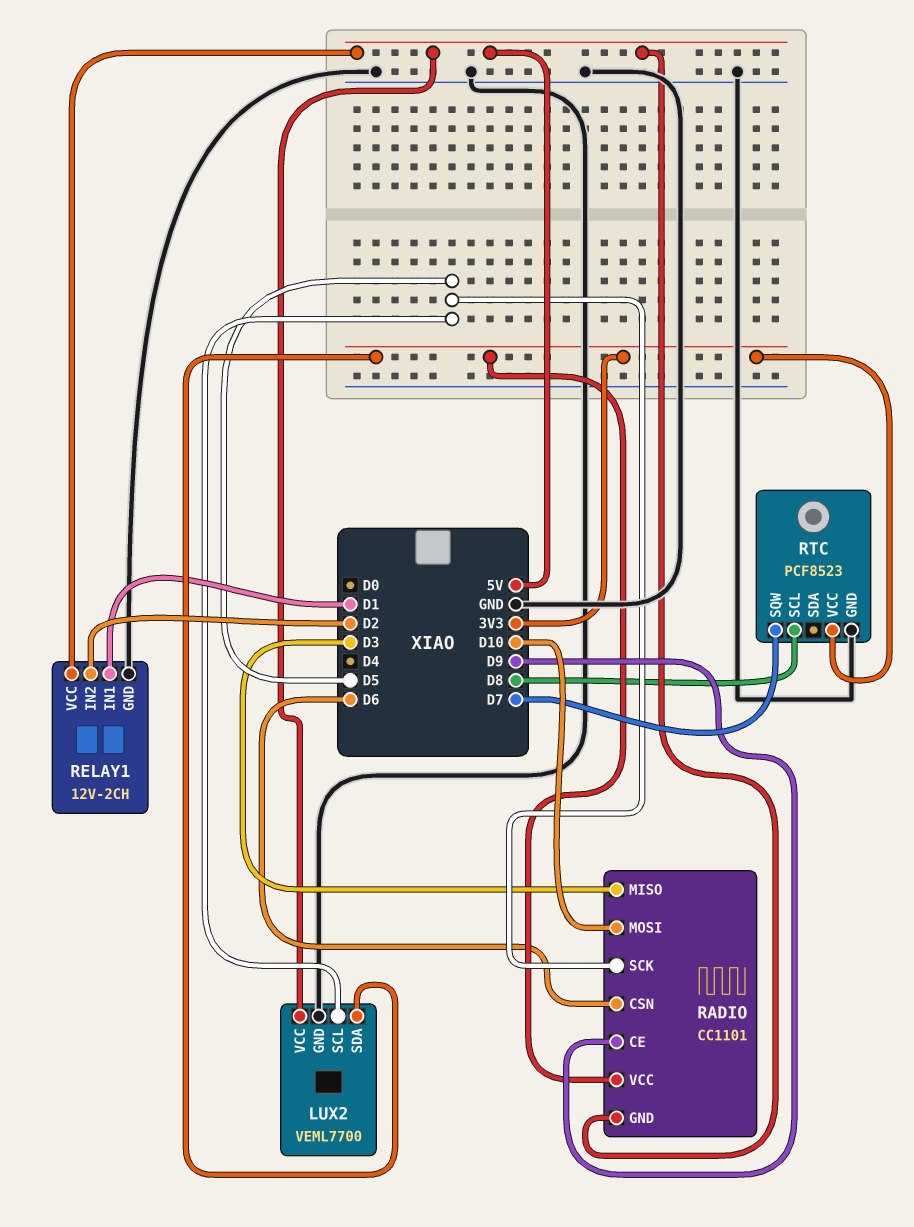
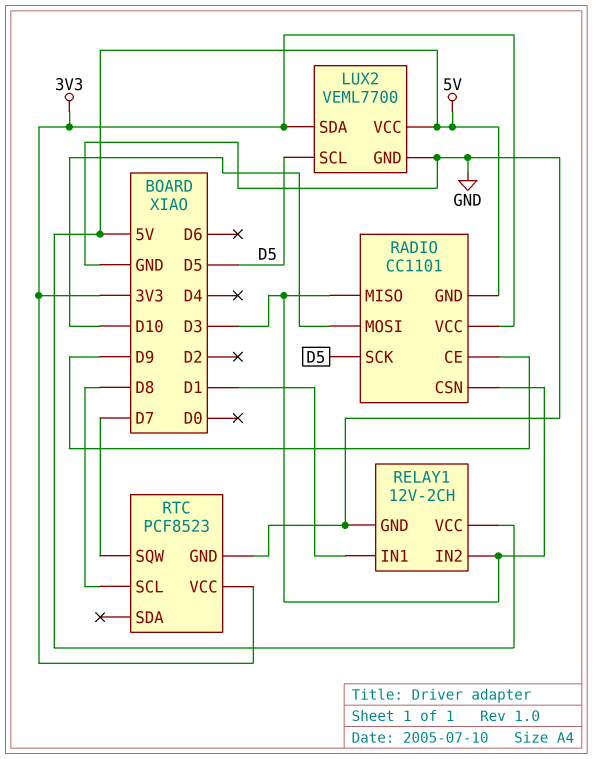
RADIO pin CSN: D6 -> D3
RELAY1 pin IN2: D2 -> D3

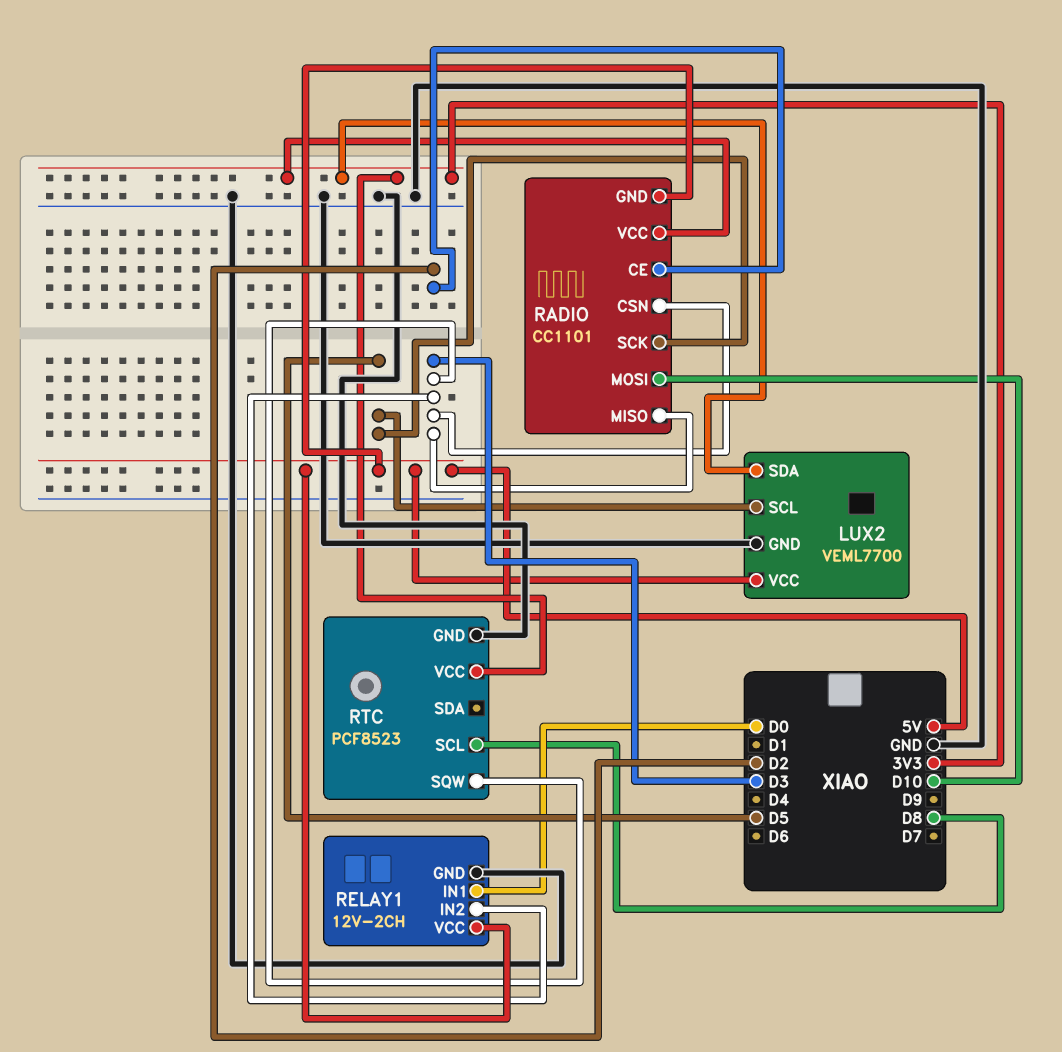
RADIO pin CE: D9 -> D2
RELAY1 pin IN1: D1 -> D0
RTC pin SQW: D7 -> D3

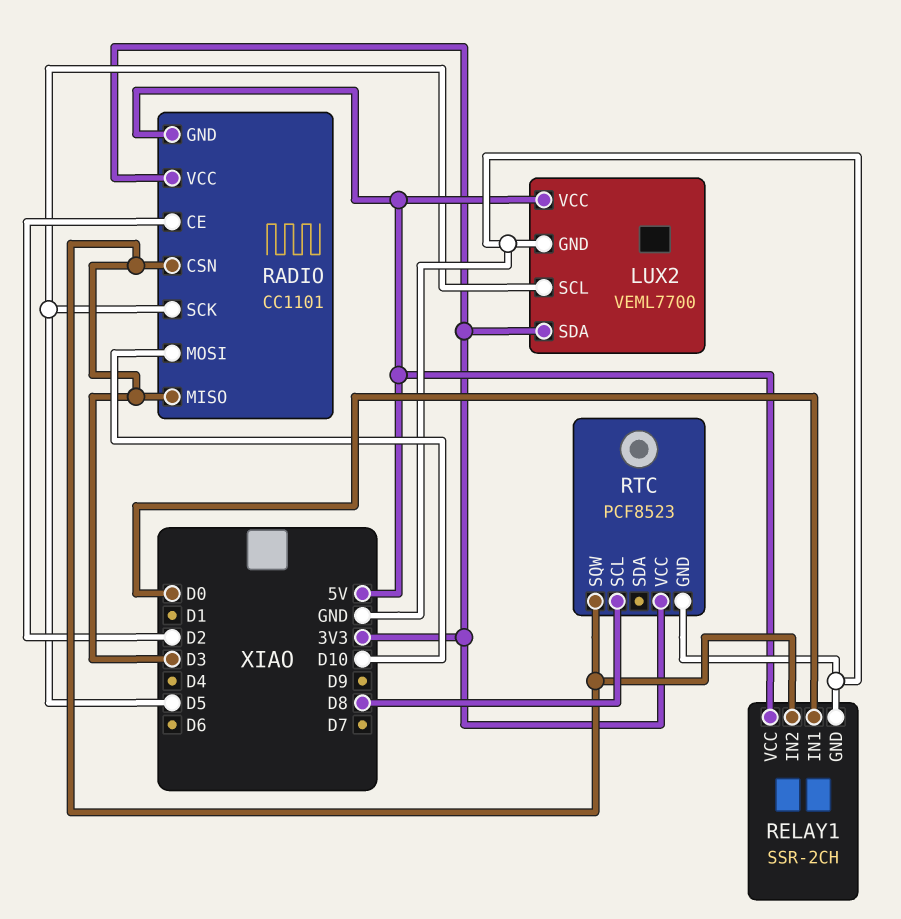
RELAY1: 12V-2CH -> SSR-2CH

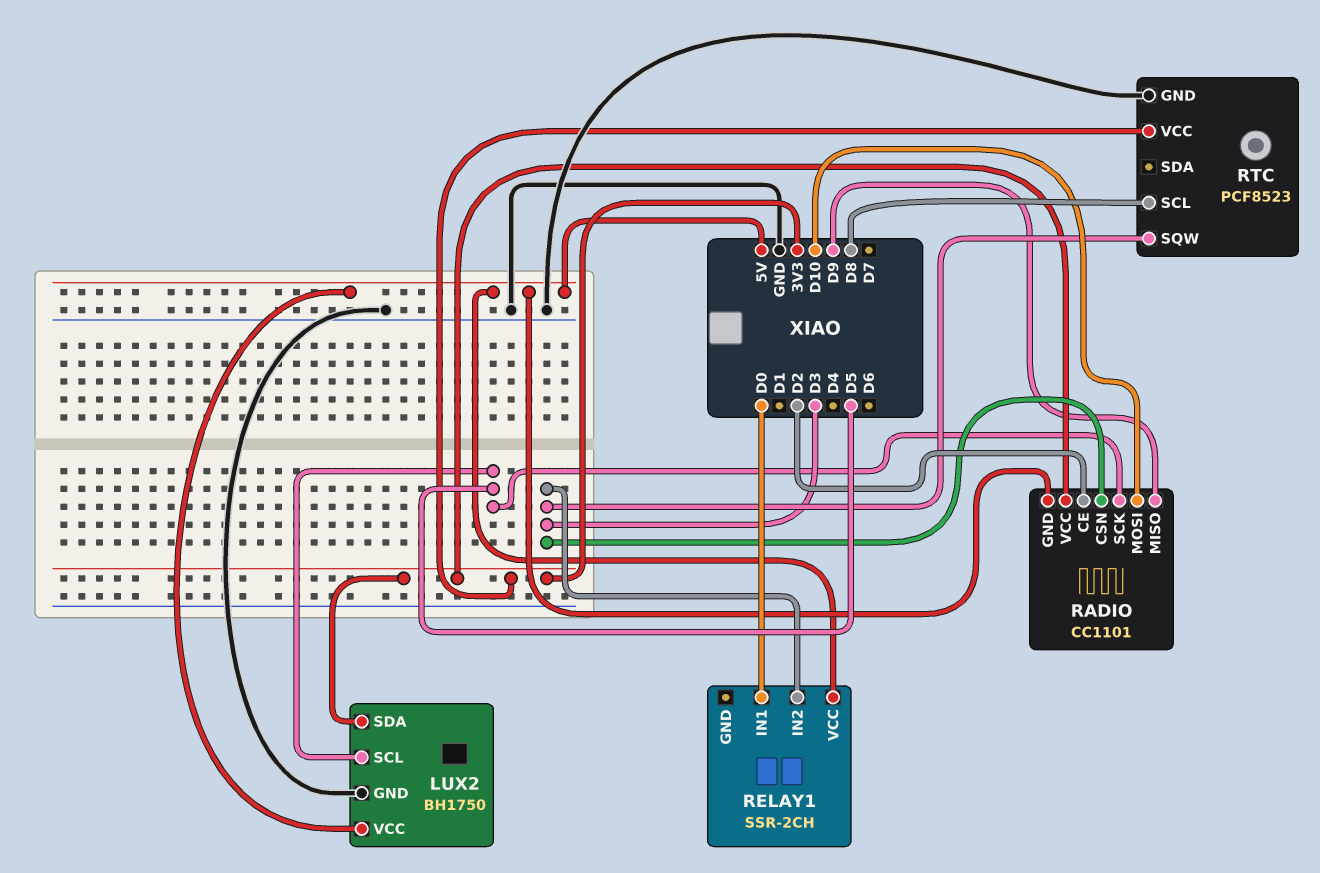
LUX2: VEML7700 -> BH1750
RADIO pin MISO: D3 -> D9
RELAY1 pin GND: GND -> none

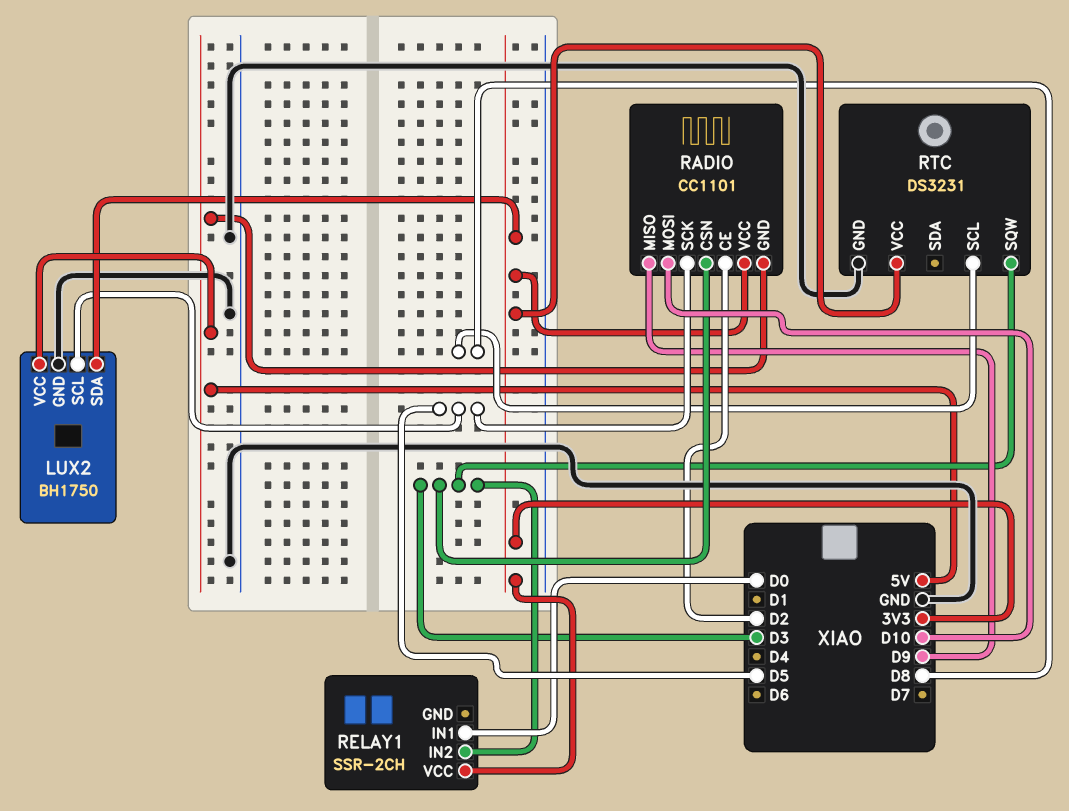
RELAY1 pin VCC: 5V -> 3V3
RTC: PCF8523 -> DS3231

